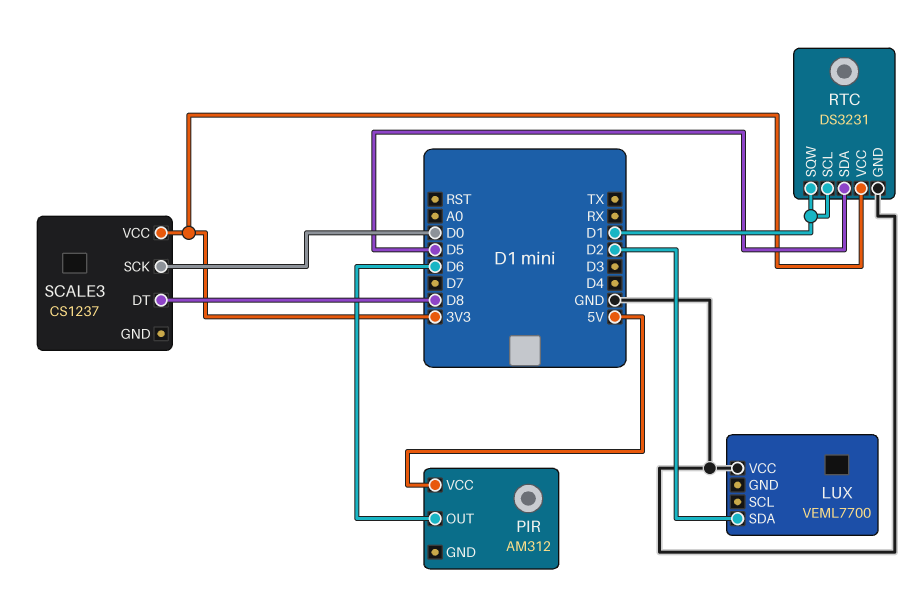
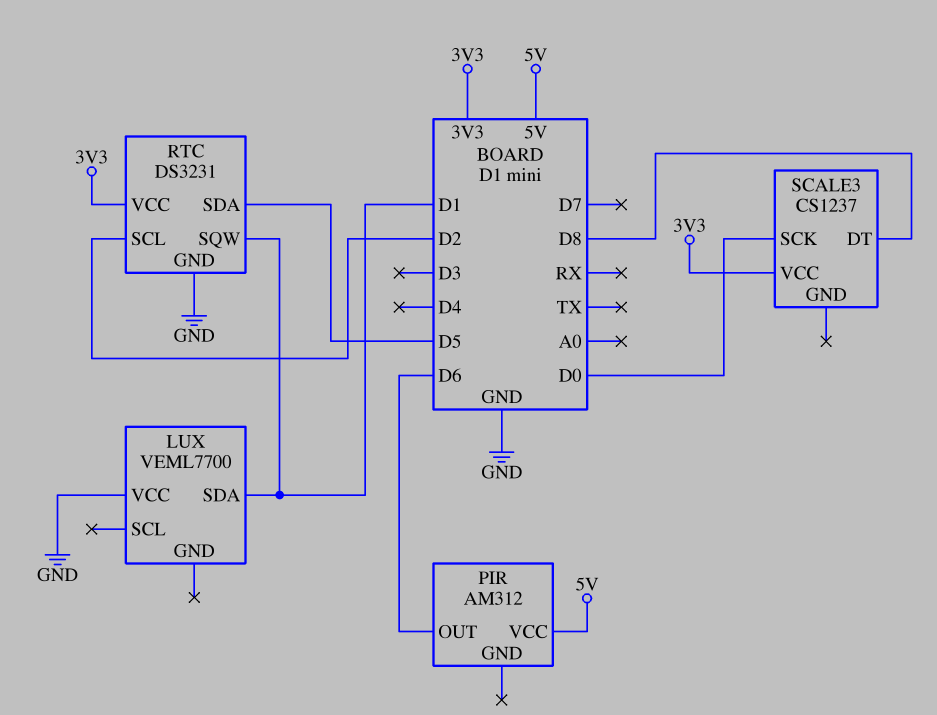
LUX pin SDA: D2 -> D1
RTC pin SCL: D1 -> D2

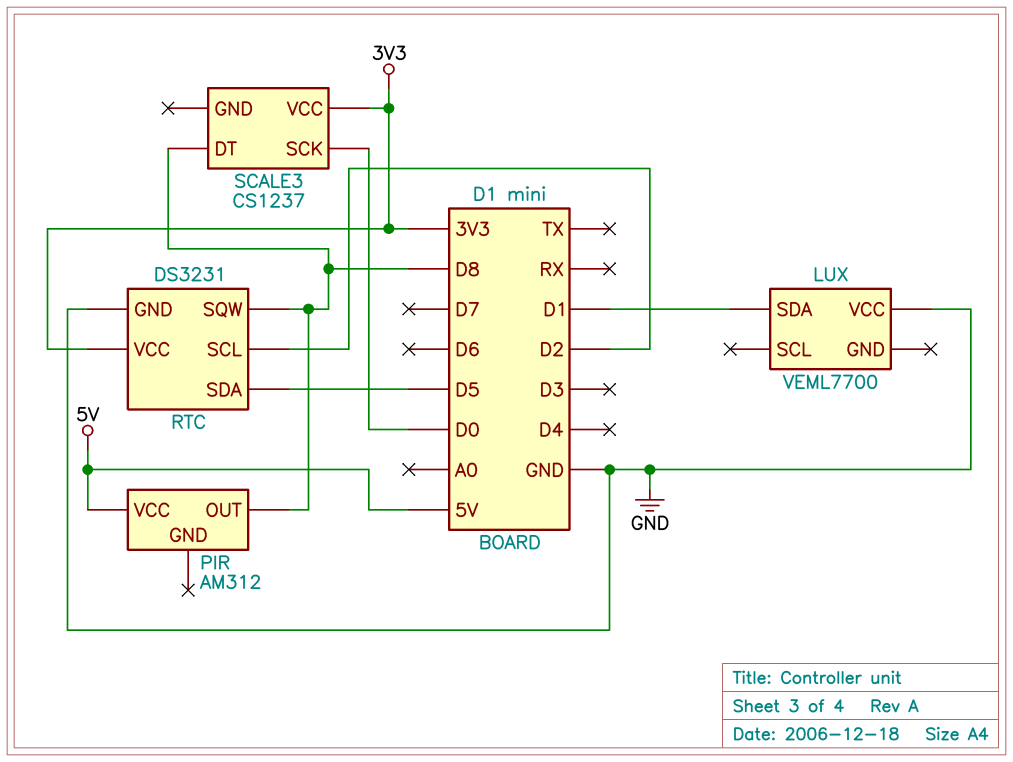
PIR pin OUT: D6 -> D8
RTC pin SQW: D1 -> D8

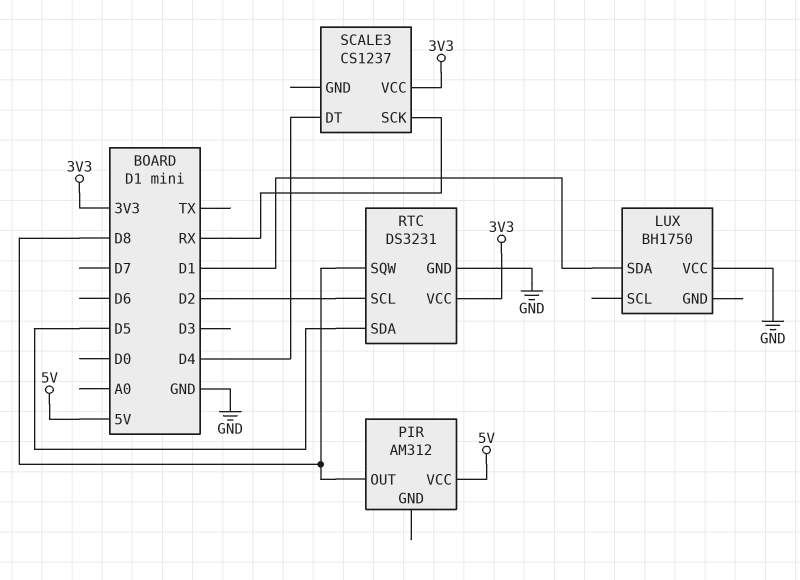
LUX: VEML7700 -> BH1750
SCALE3 pin DT: D8 -> D4
SCALE3 pin SCK: D0 -> RX

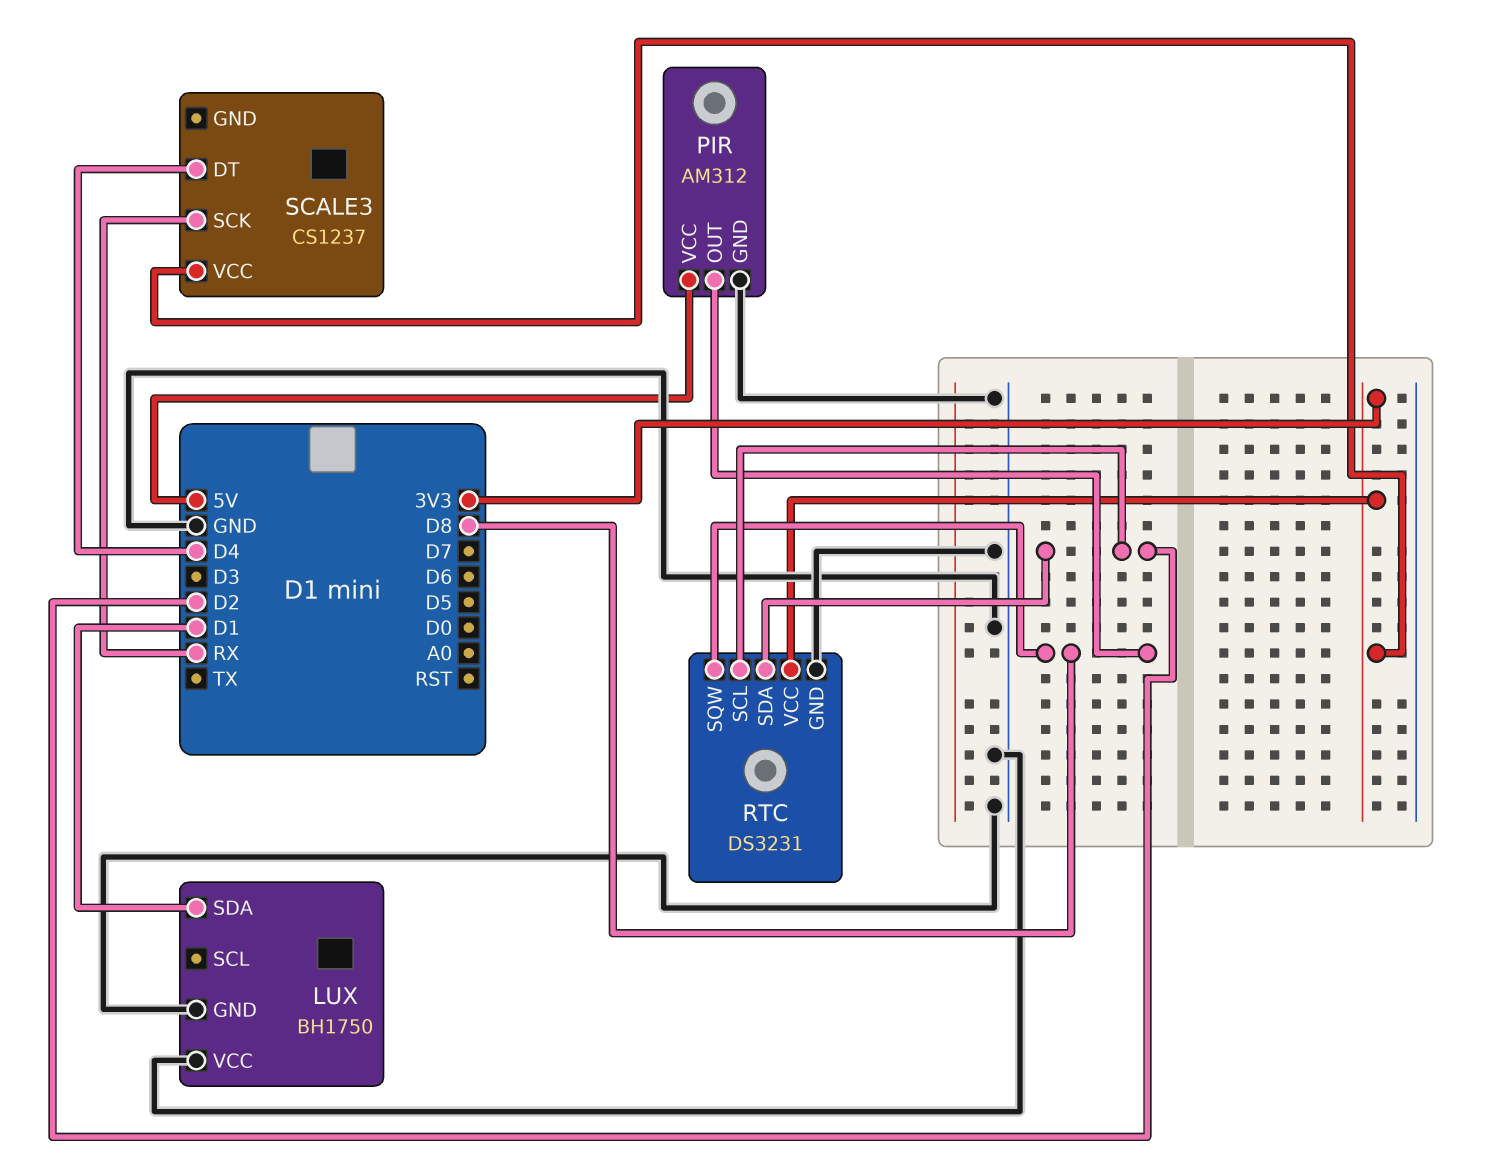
LUX pin GND: none -> GND
PIR pin GND: none -> GND
RTC pin SDA: D5 -> D2

